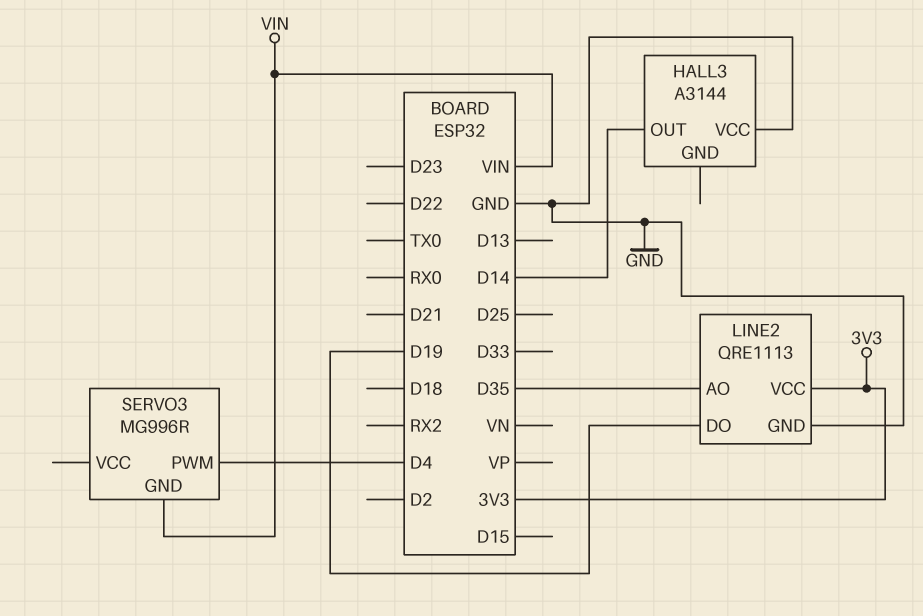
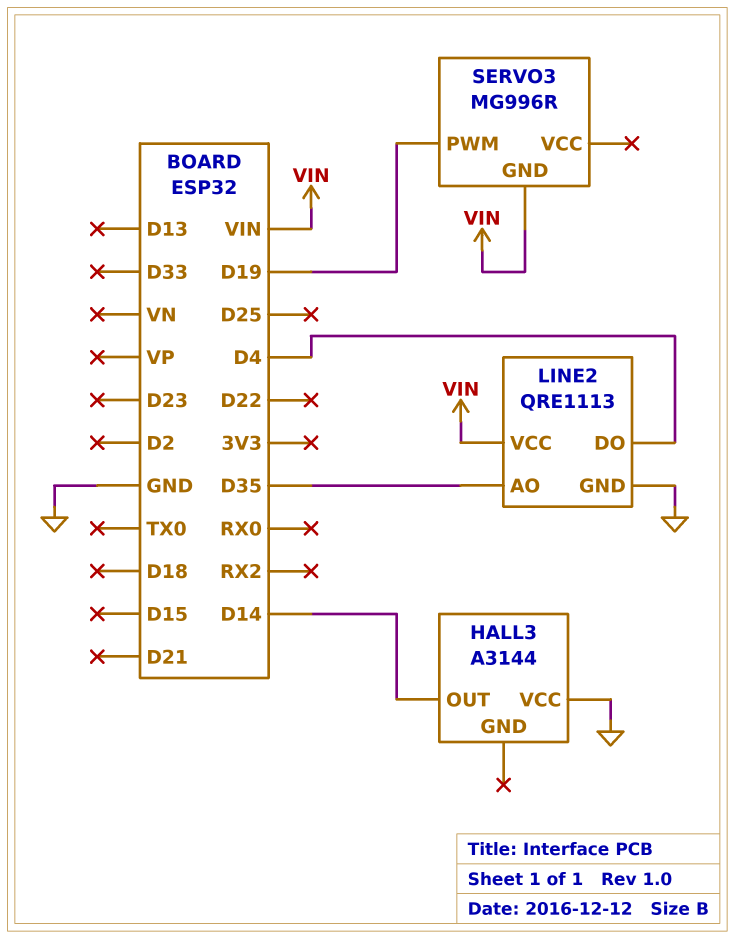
LINE2 pin DO: D19 -> D4
LINE2 pin VCC: 3V3 -> VIN
SERVO3 pin PWM: D4 -> D19

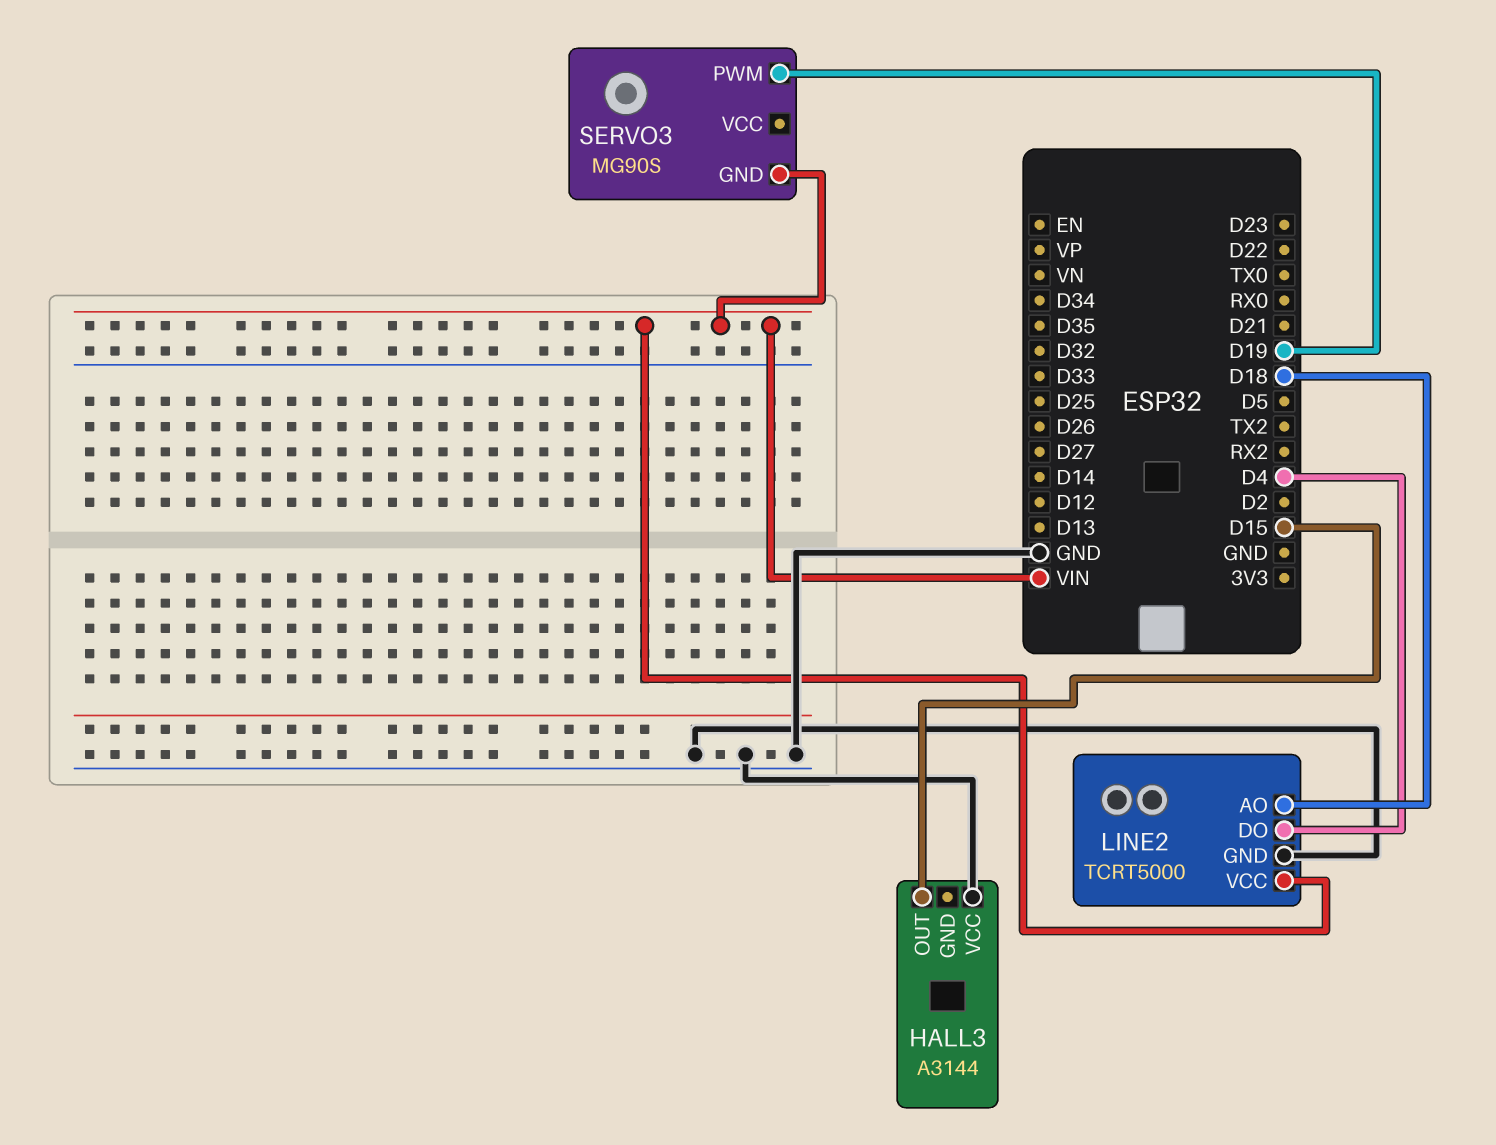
HALL3 pin OUT: D14 -> D15
LINE2: QRE1113 -> TCRT5000
LINE2 pin AO: D35 -> D18
SERVO3: MG996R -> MG90S

